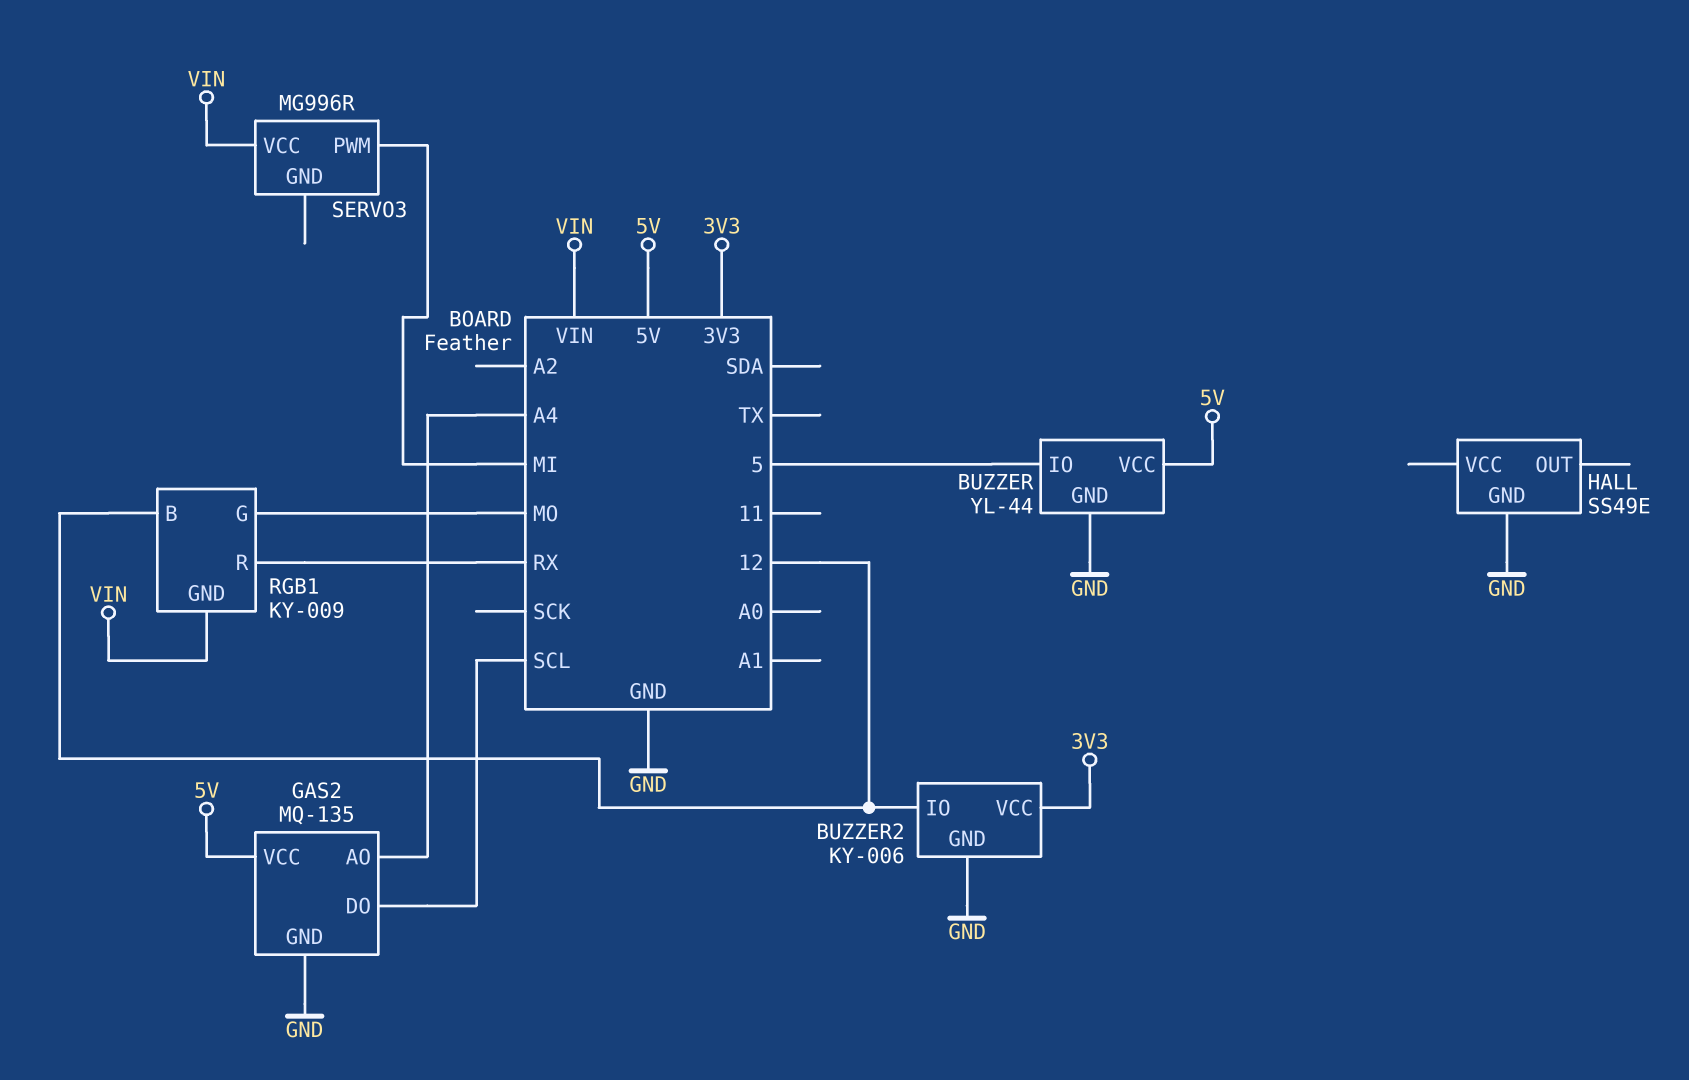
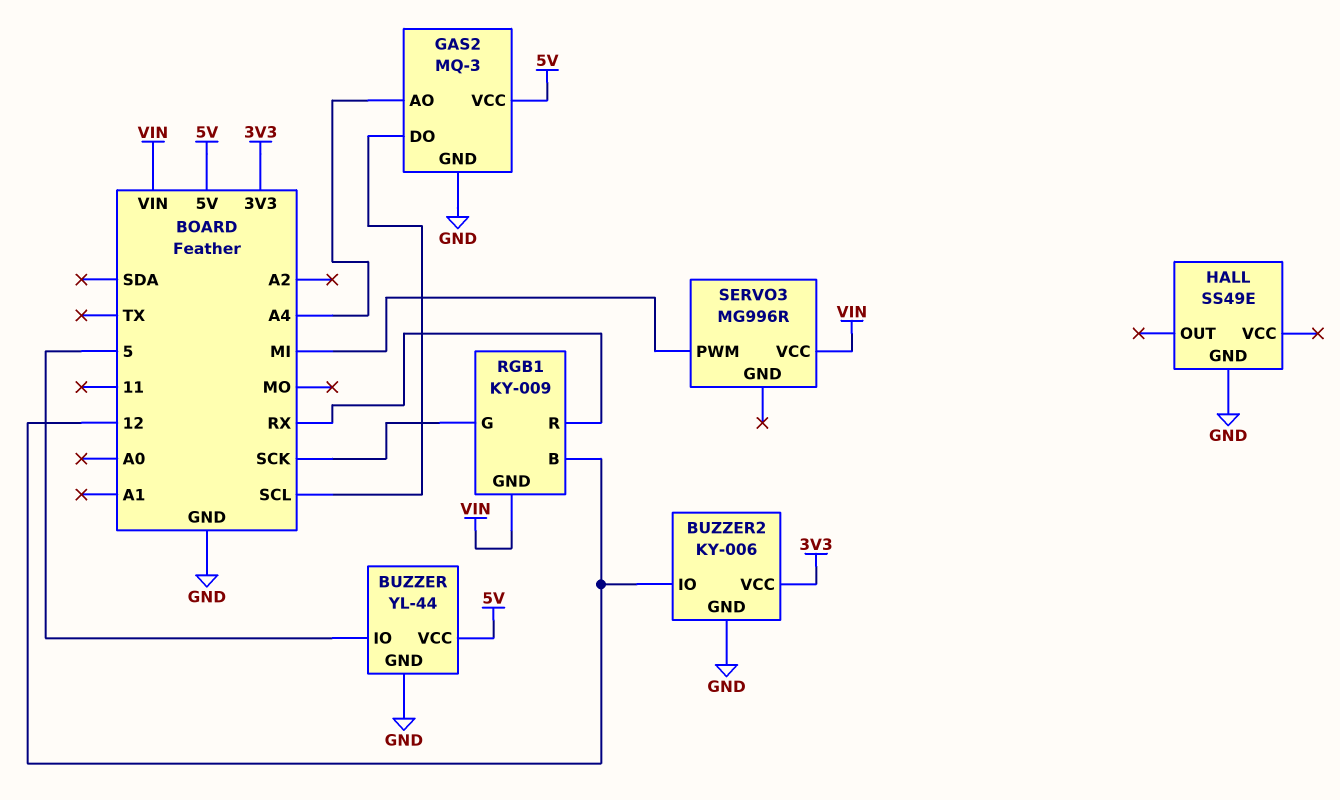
GAS2: MQ-135 -> MQ-3
RGB1 pin G: MO -> SCK

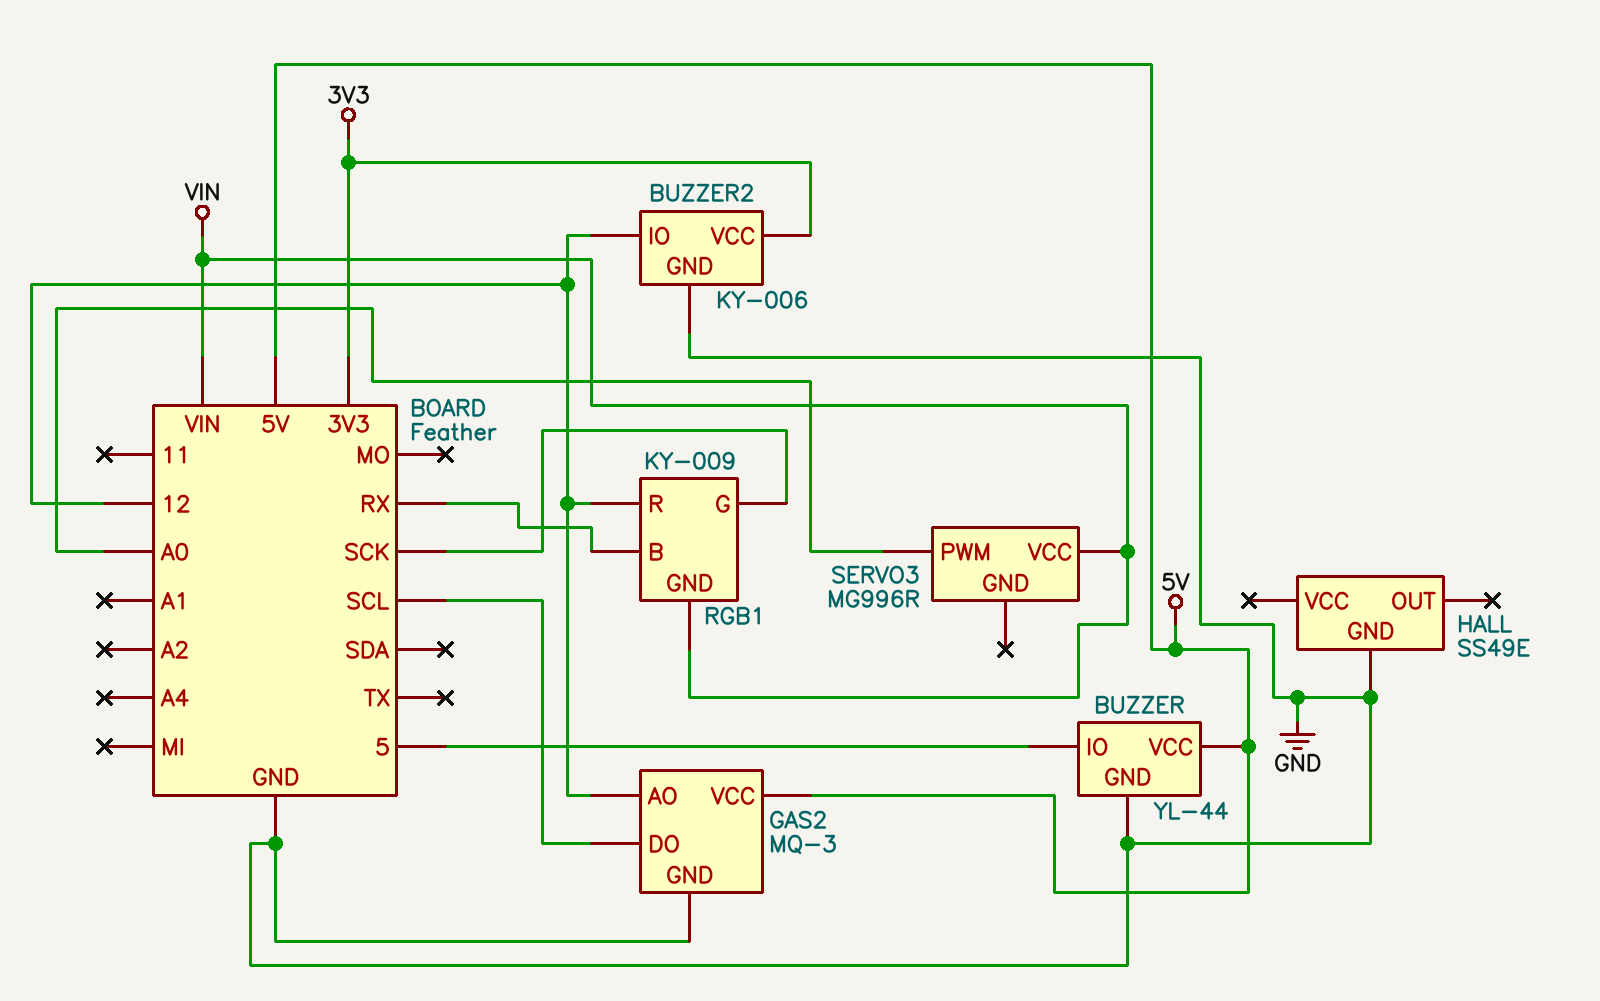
GAS2 pin AO: A4 -> 12
RGB1 pin B: 12 -> RX
RGB1 pin R: RX -> 12
SERVO3 pin PWM: MI -> A0

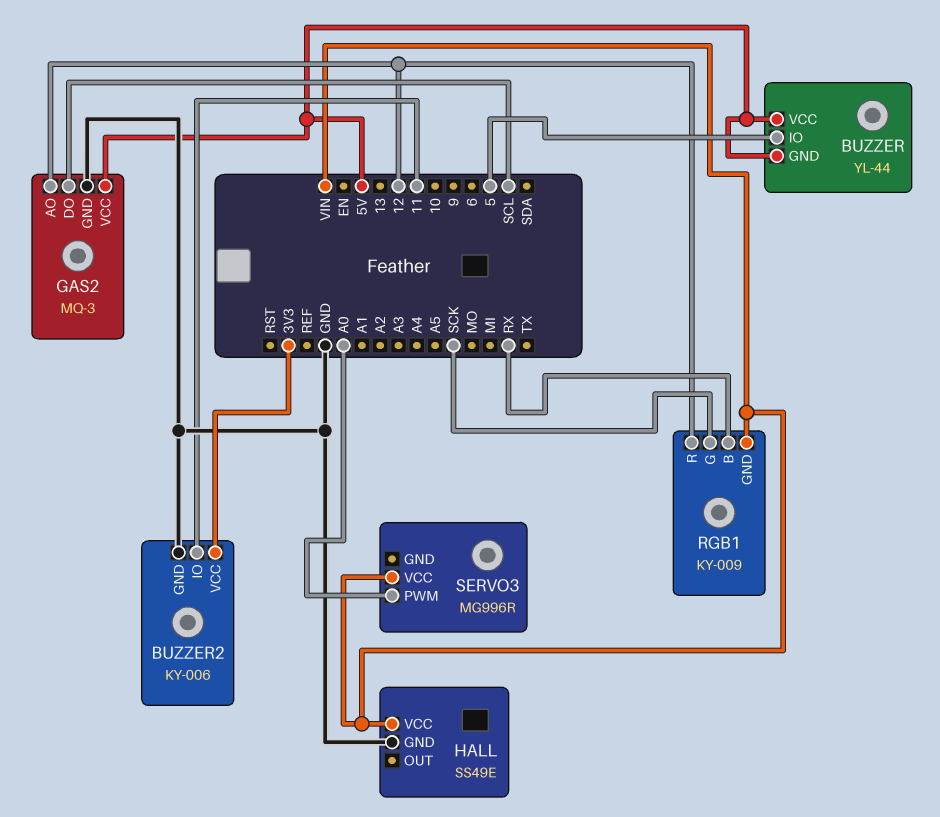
BUZZER pin GND: GND -> 5V
BUZZER2 pin IO: 12 -> 11
HALL pin VCC: none -> VIN

